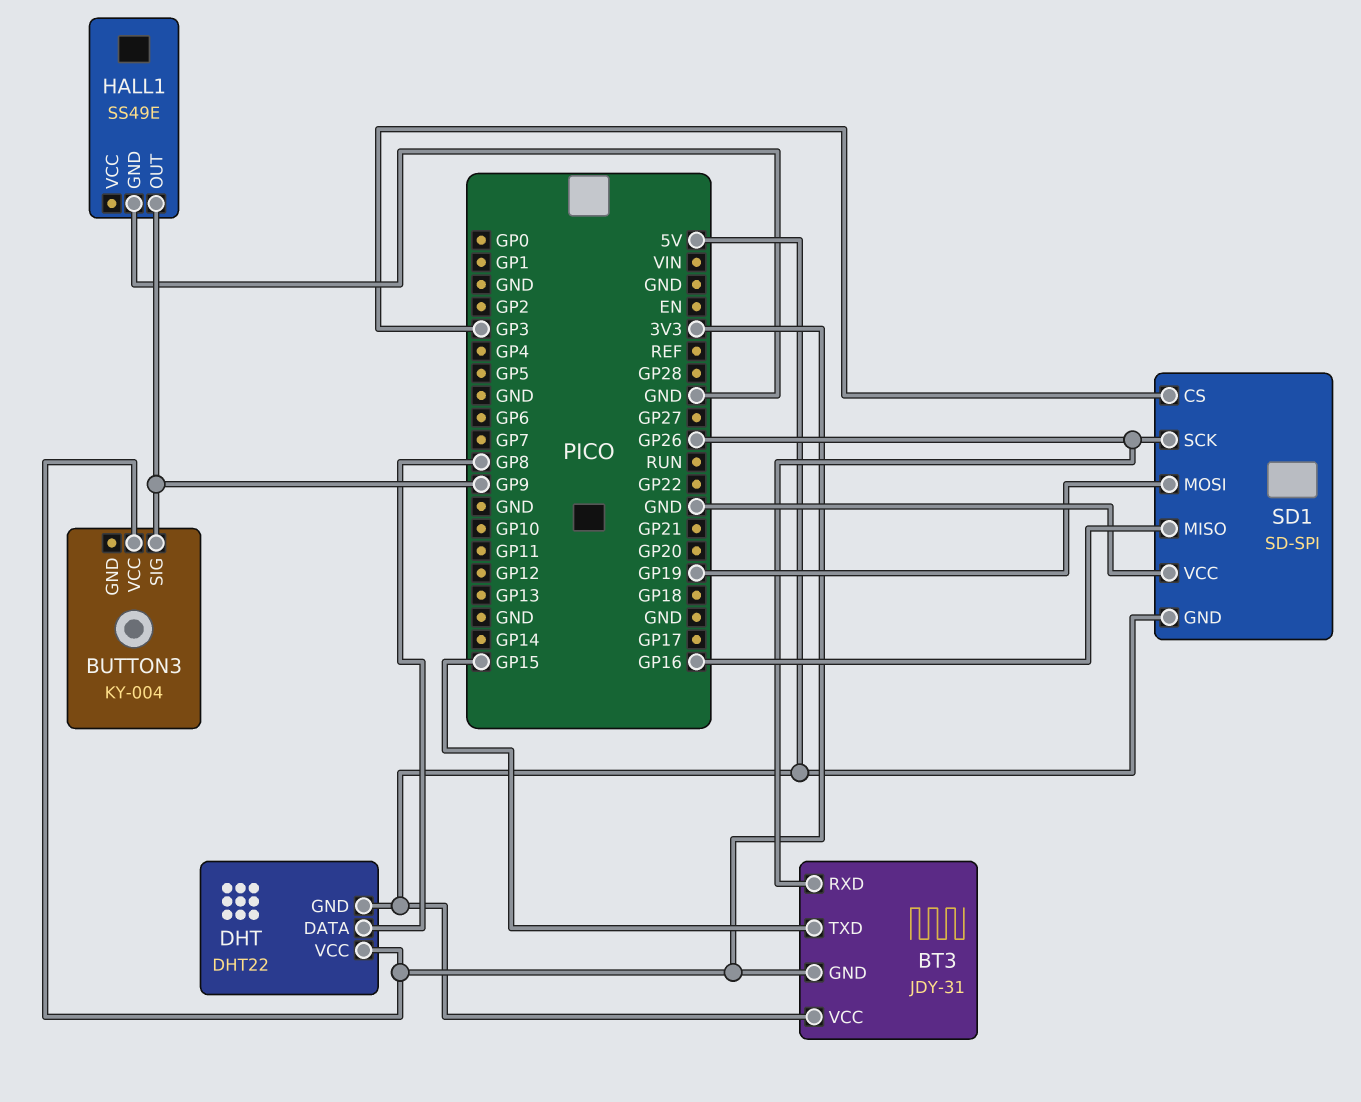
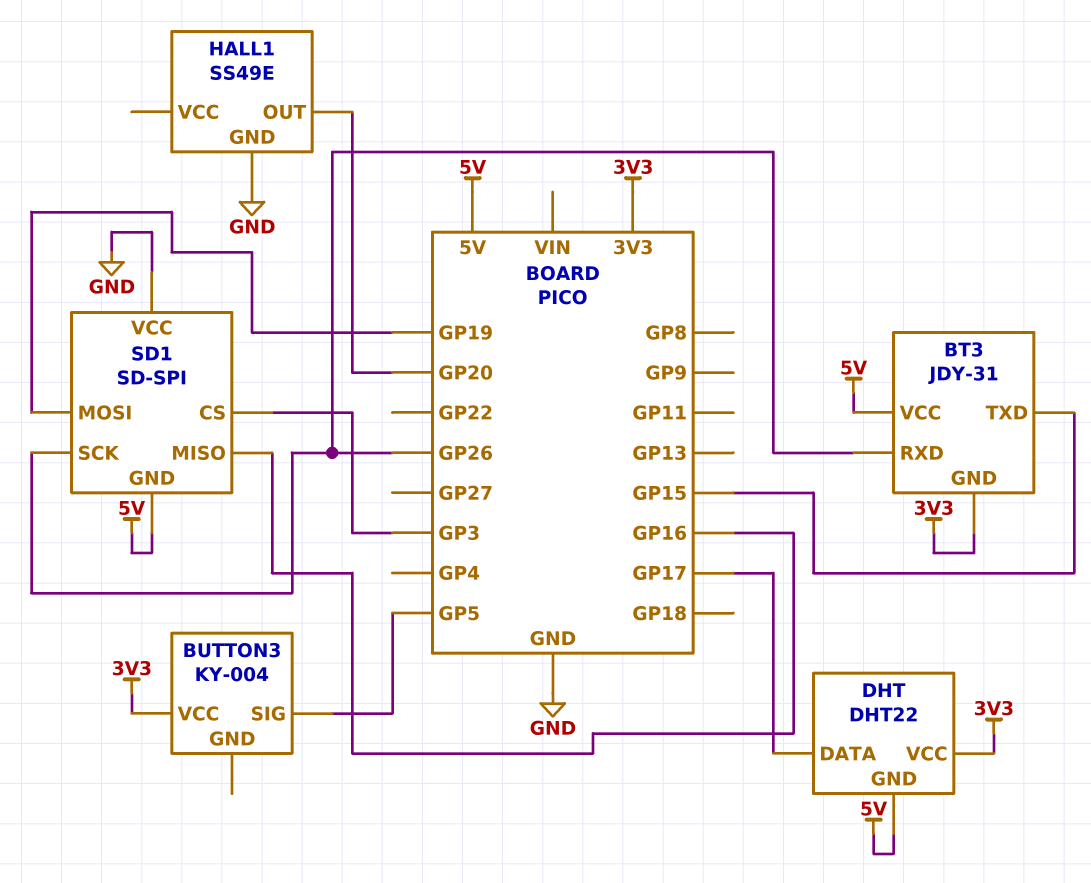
BUTTON3 pin SIG: GP9 -> GP5
DHT pin DATA: GP8 -> GP17
HALL1 pin OUT: GP9 -> GP20

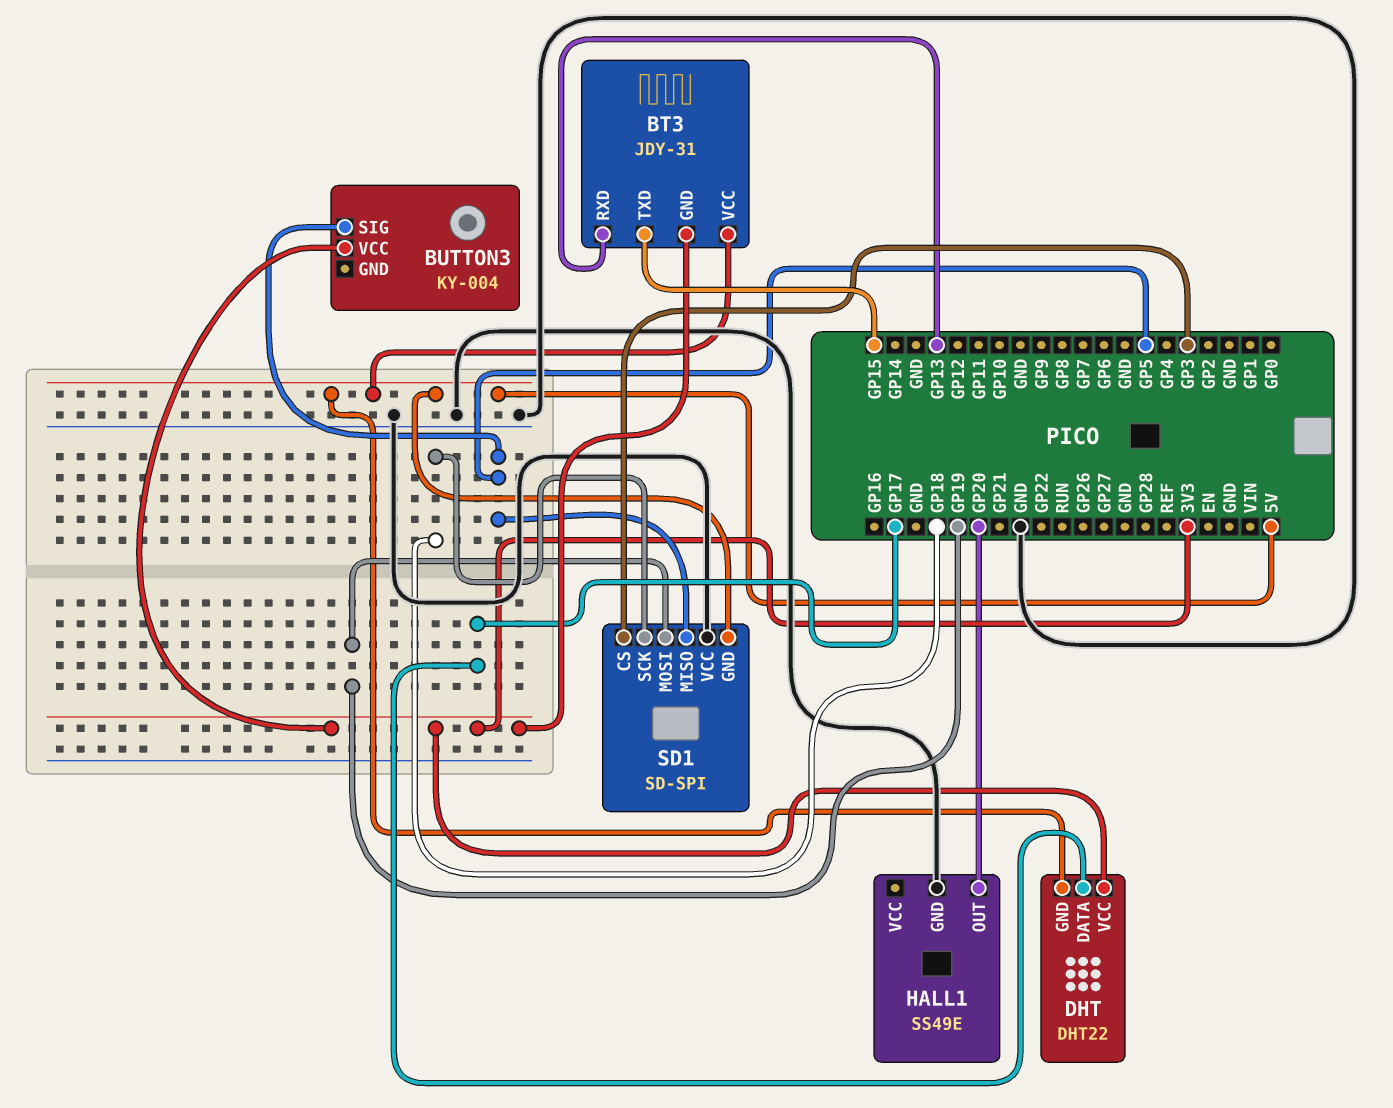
BT3 pin RXD: GP26 -> GP13
SD1 pin MISO: GP16 -> GP5
SD1 pin SCK: GP26 -> GP18

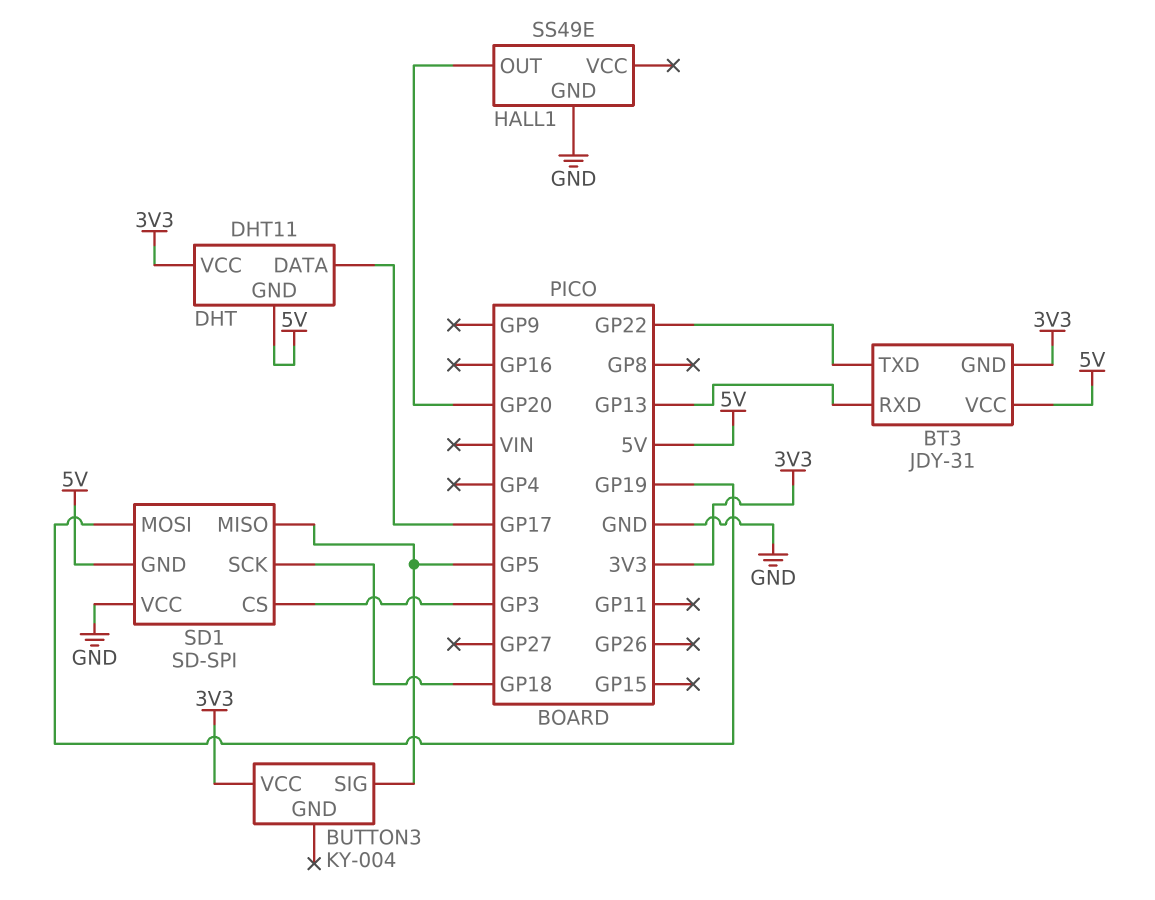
BT3 pin TXD: GP15 -> GP22
DHT: DHT22 -> DHT11

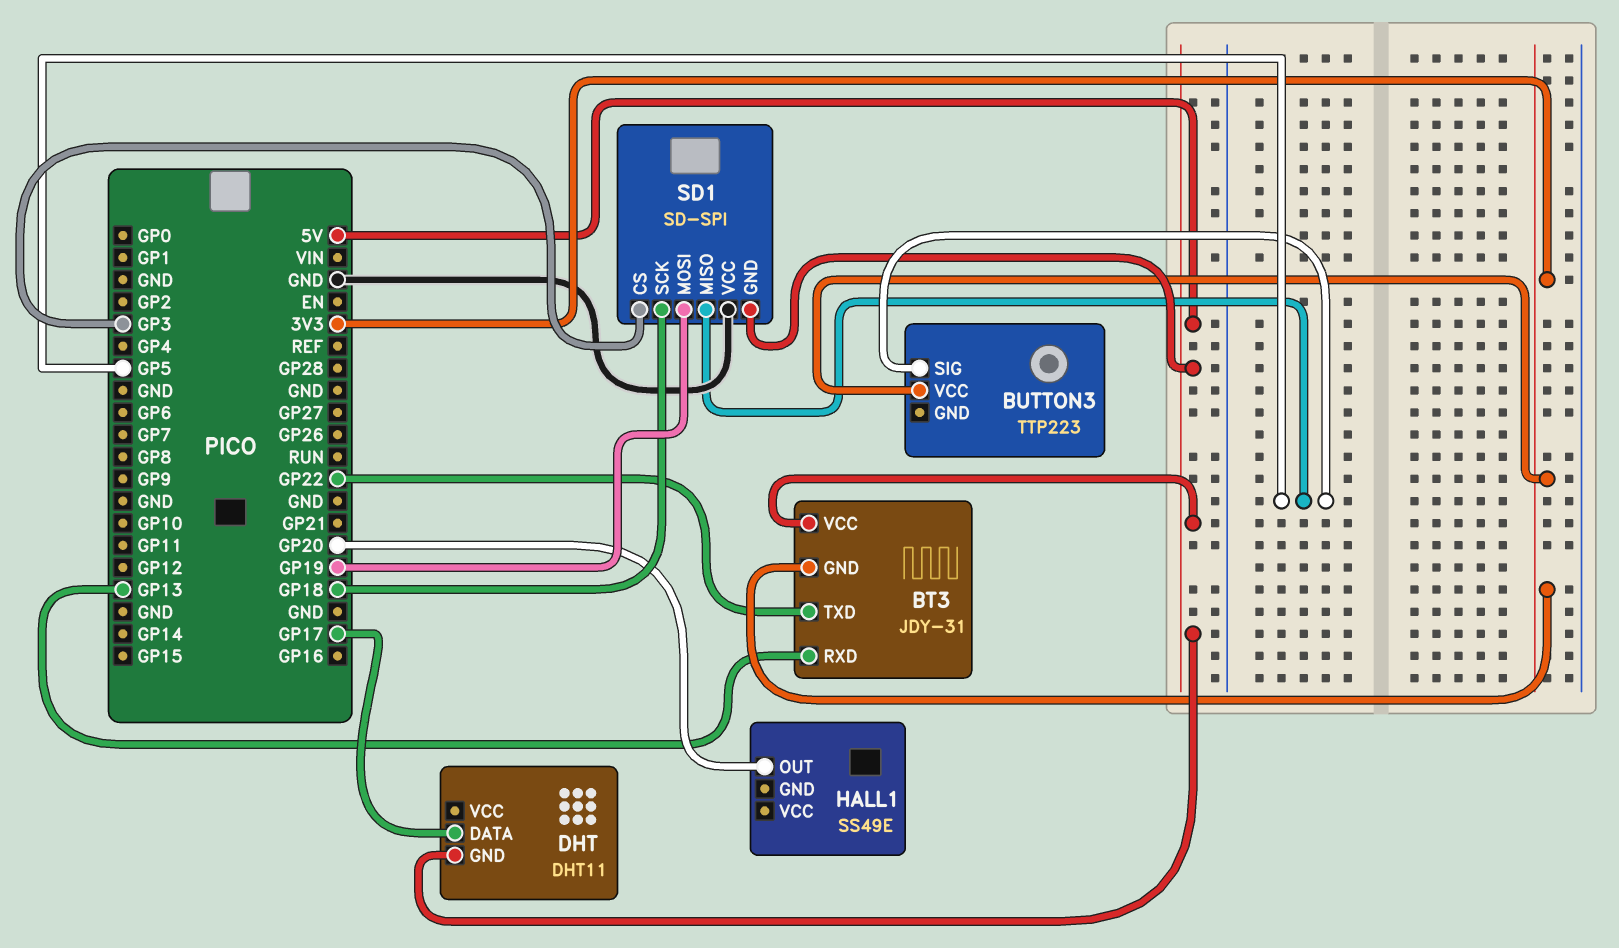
BUTTON3: KY-004 -> TTP223
DHT pin VCC: 3V3 -> none
HALL1 pin GND: GND -> none

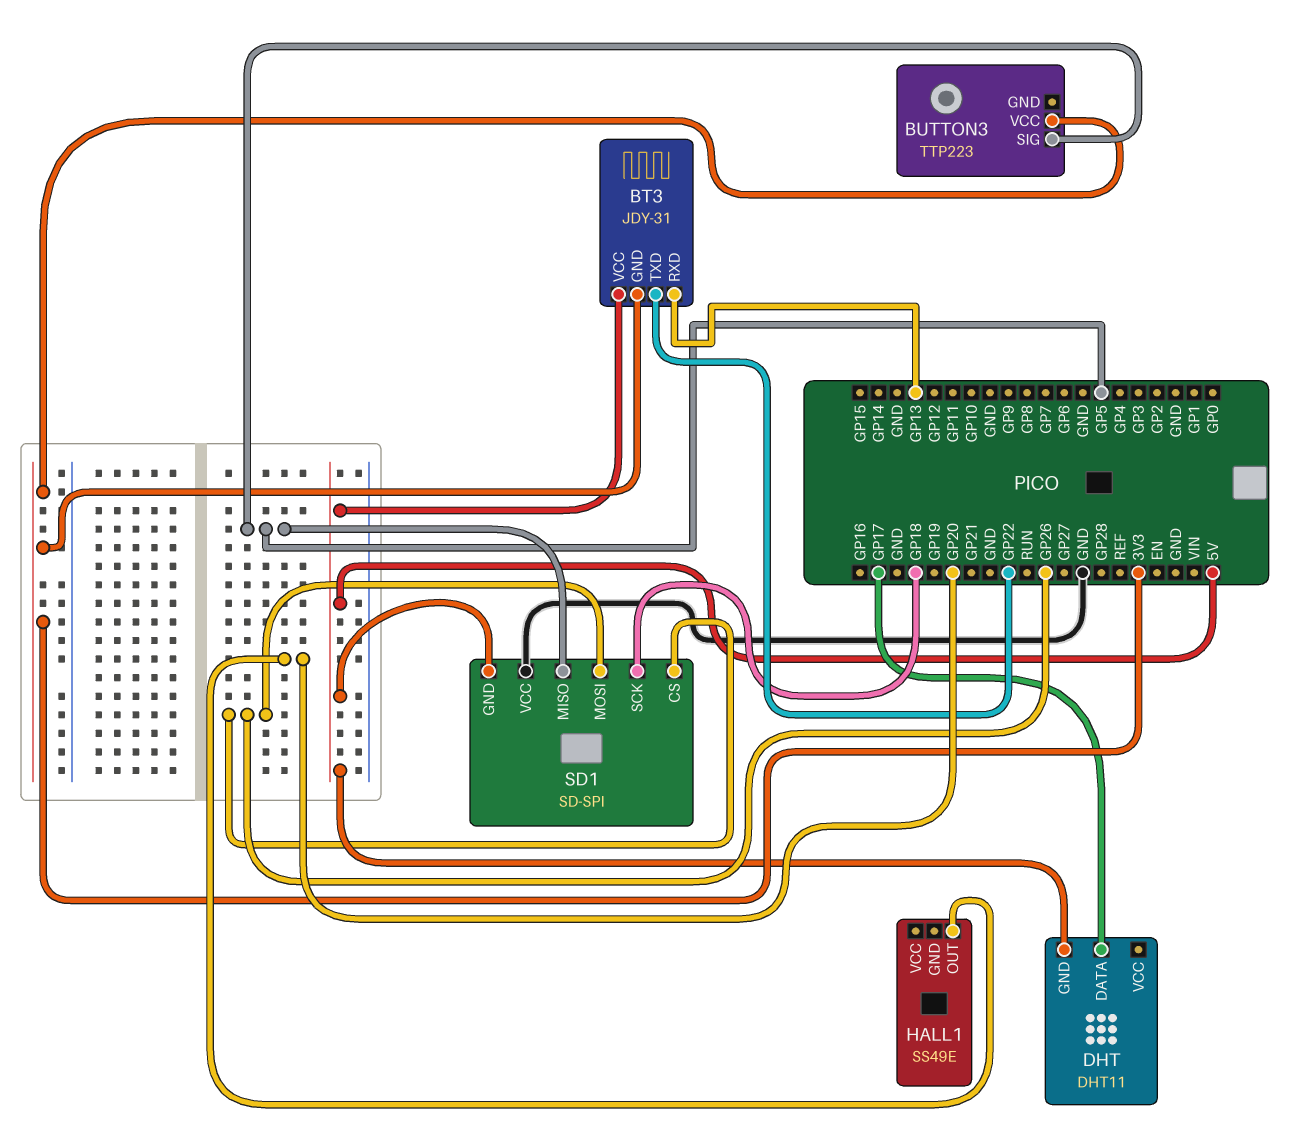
SD1 pin CS: GP3 -> GP26
SD1 pin MOSI: GP19 -> GP26

